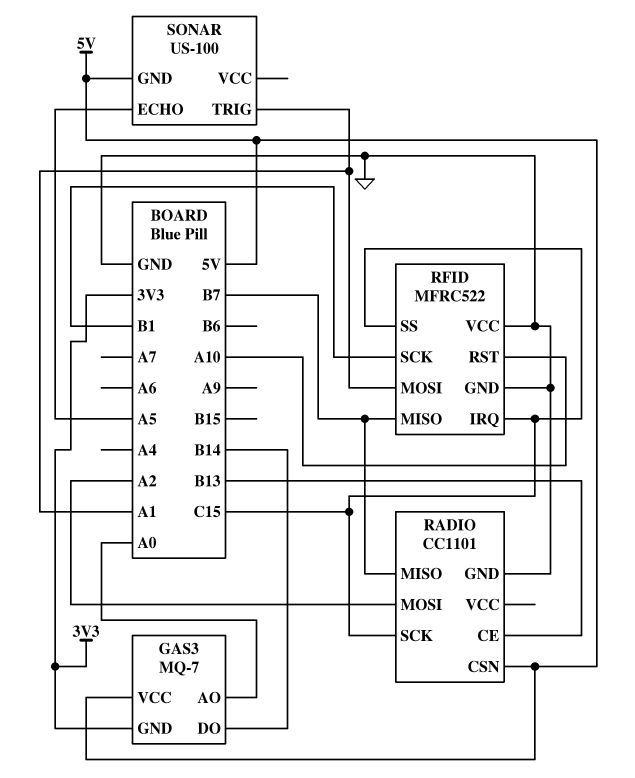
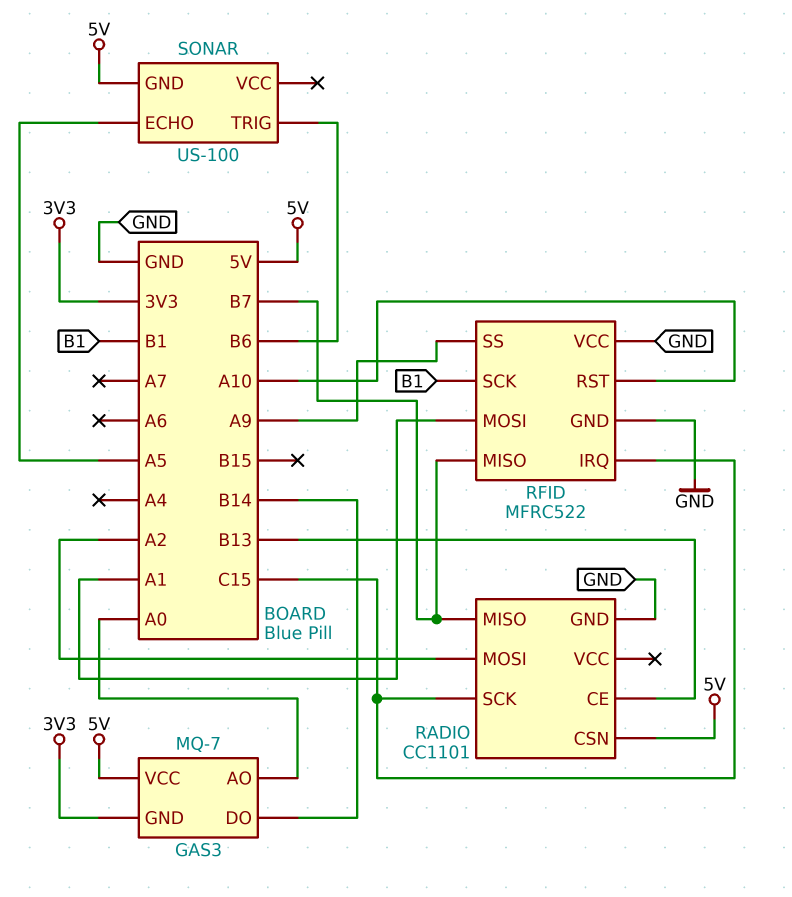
RFID pin SS: C15 -> A9
SONAR pin TRIG: A1 -> B6

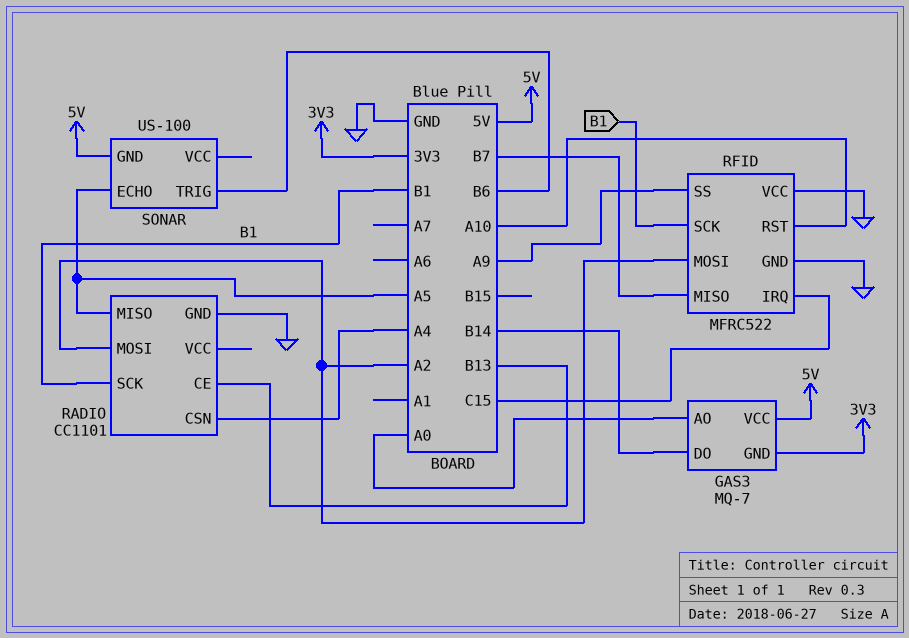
RADIO pin CSN: 5V -> A4
RADIO pin MISO: B7 -> A5
RADIO pin SCK: C15 -> B1
RFID pin MOSI: A1 -> A2

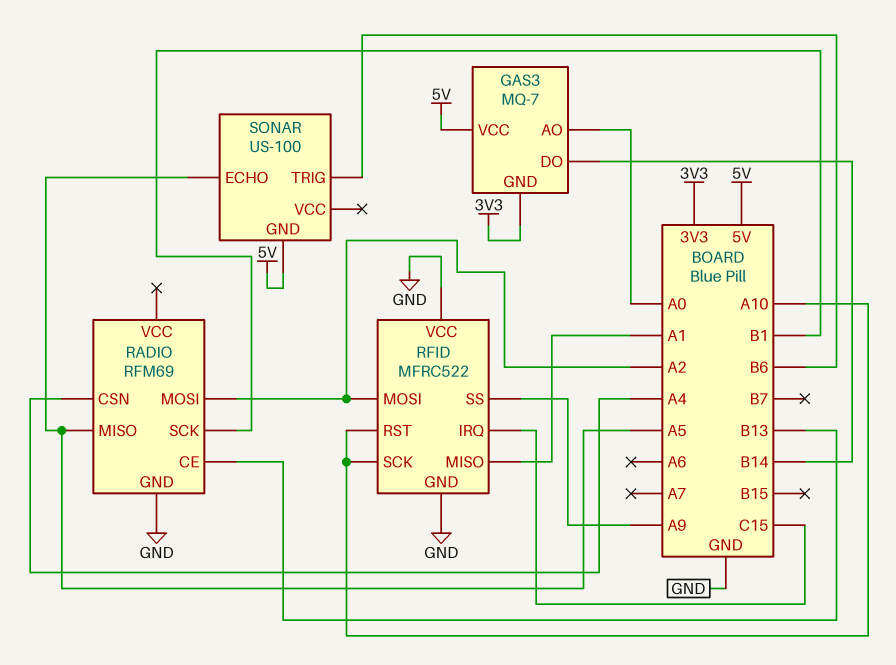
RADIO: CC1101 -> RFM69
RFID pin MISO: B7 -> A1
RFID pin SCK: B1 -> A10

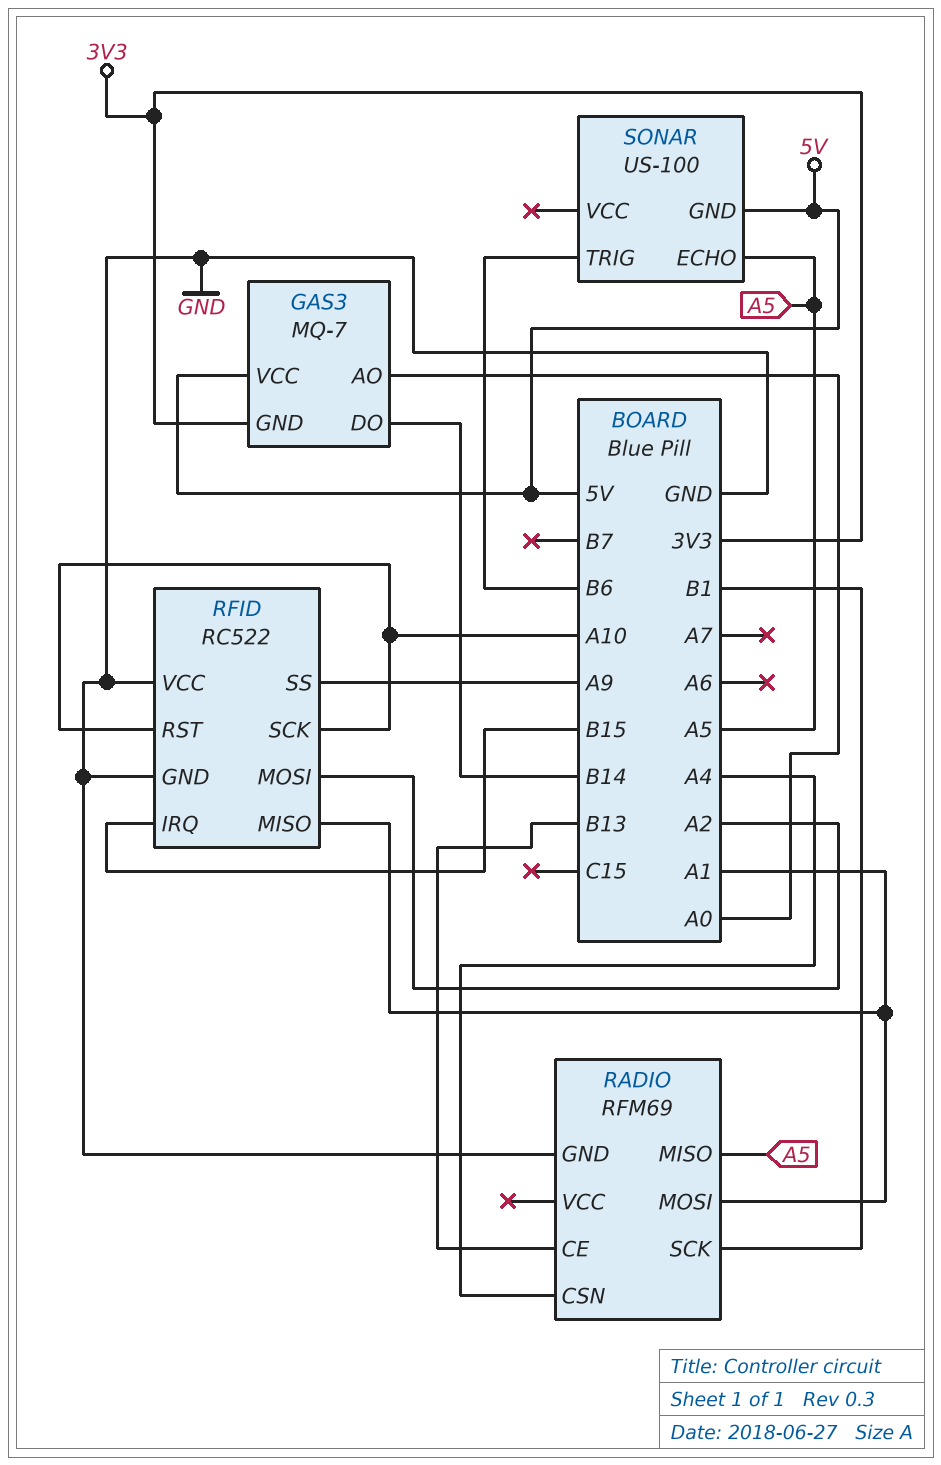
RADIO pin MOSI: A2 -> A1
RFID: MFRC522 -> RC522
RFID pin IRQ: C15 -> B15

